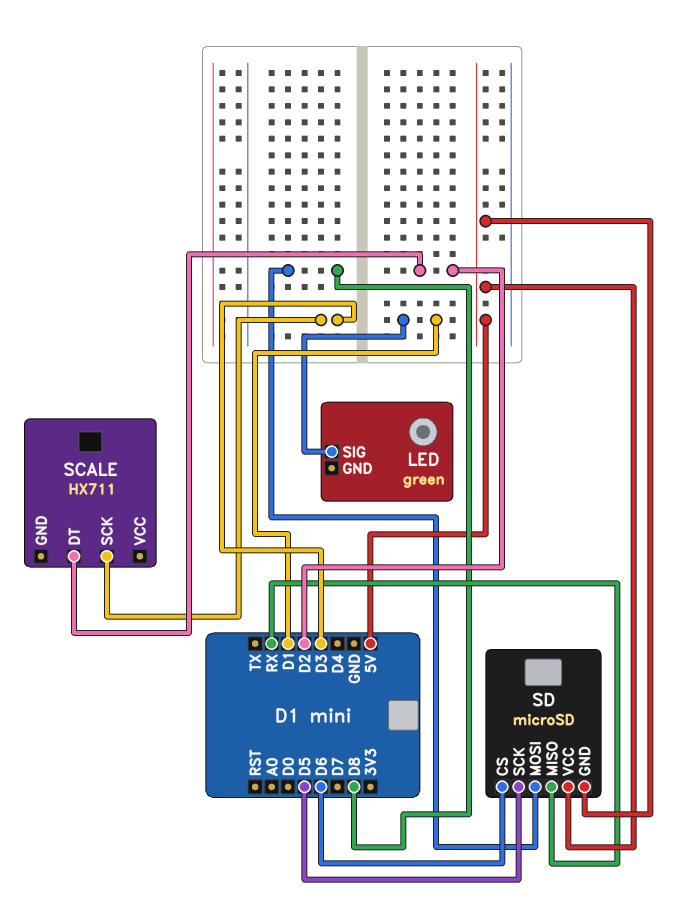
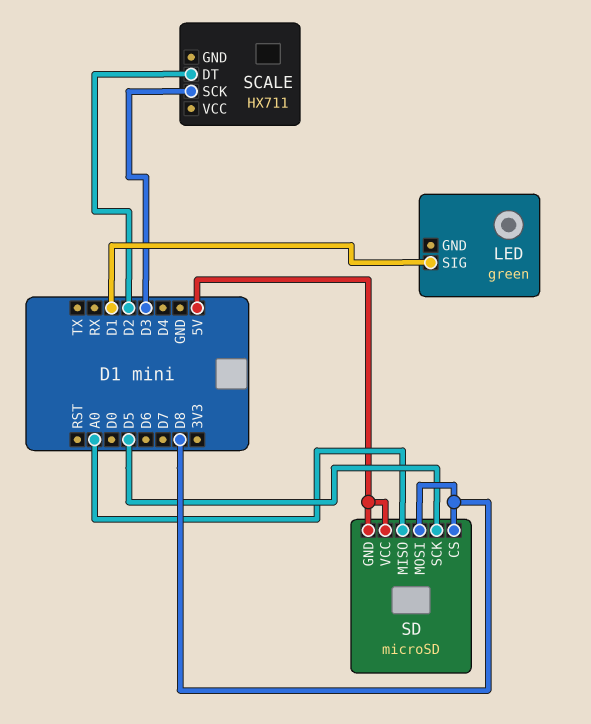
SD pin CS: D6 -> D8
SD pin MISO: RX -> A0

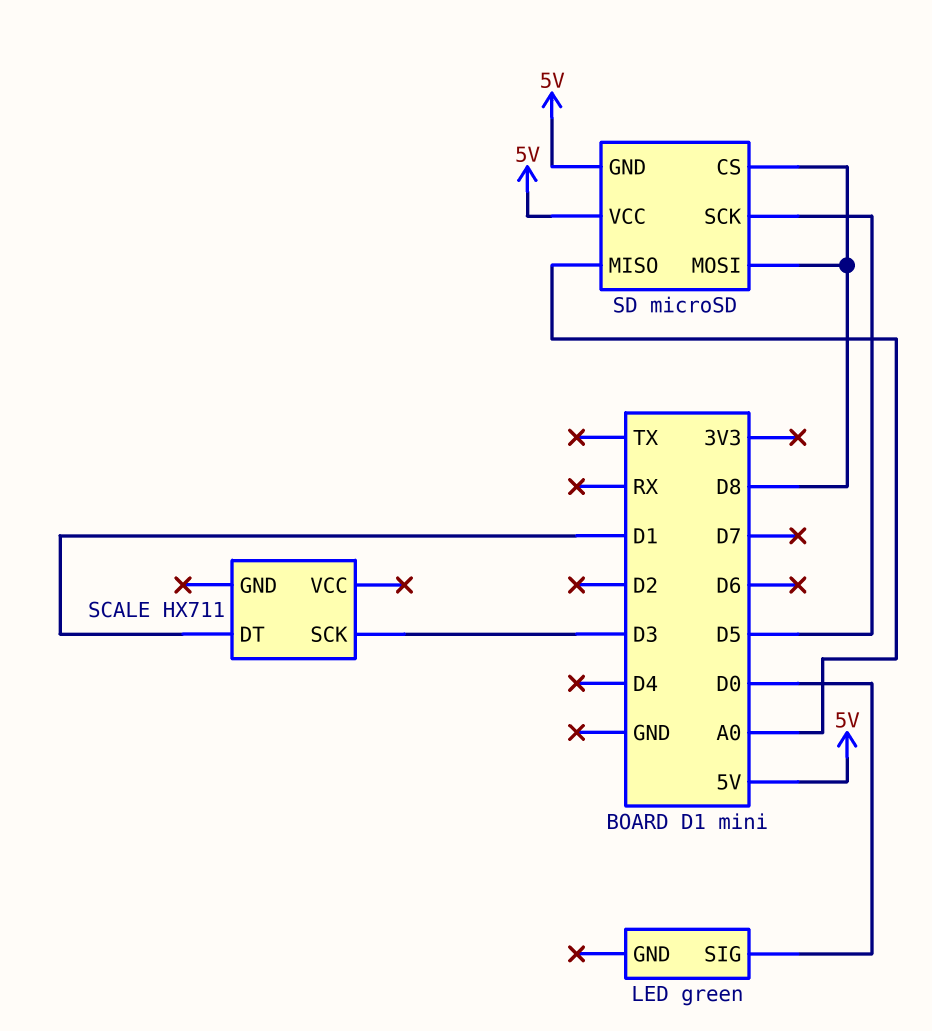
LED pin SIG: D1 -> D0
SCALE pin DT: D2 -> D1

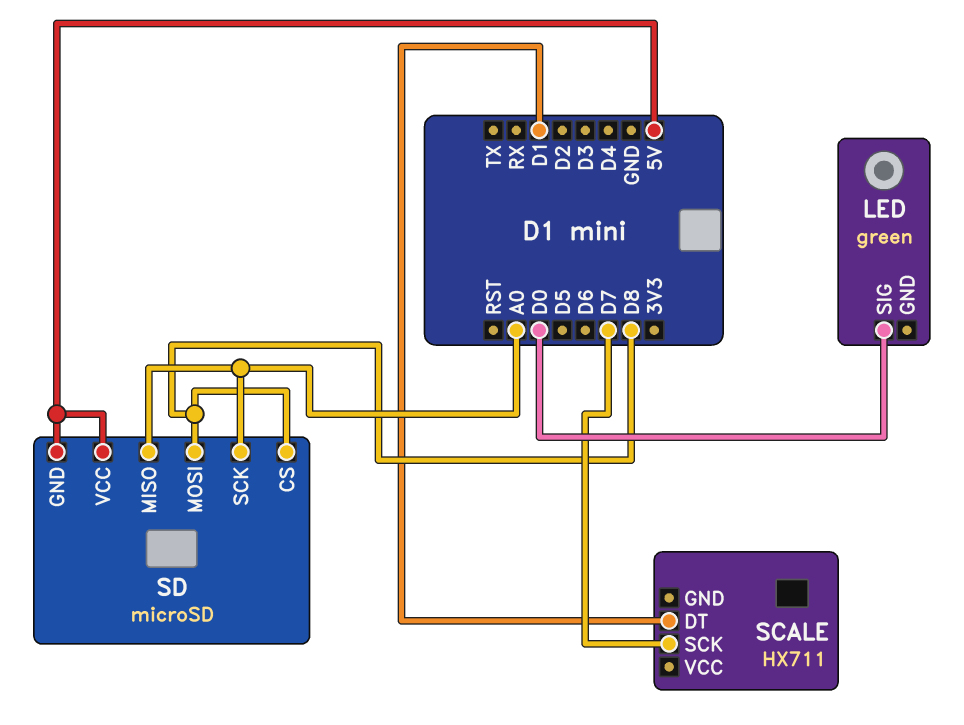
SCALE pin SCK: D3 -> D7
SD pin SCK: D5 -> A0

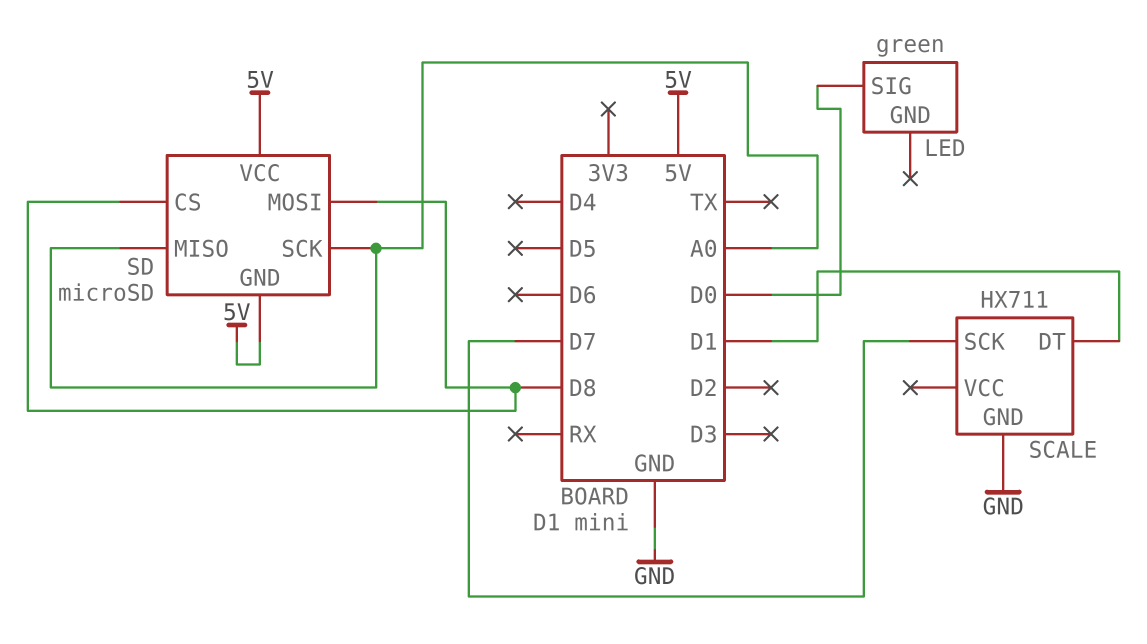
SCALE pin GND: none -> GND

